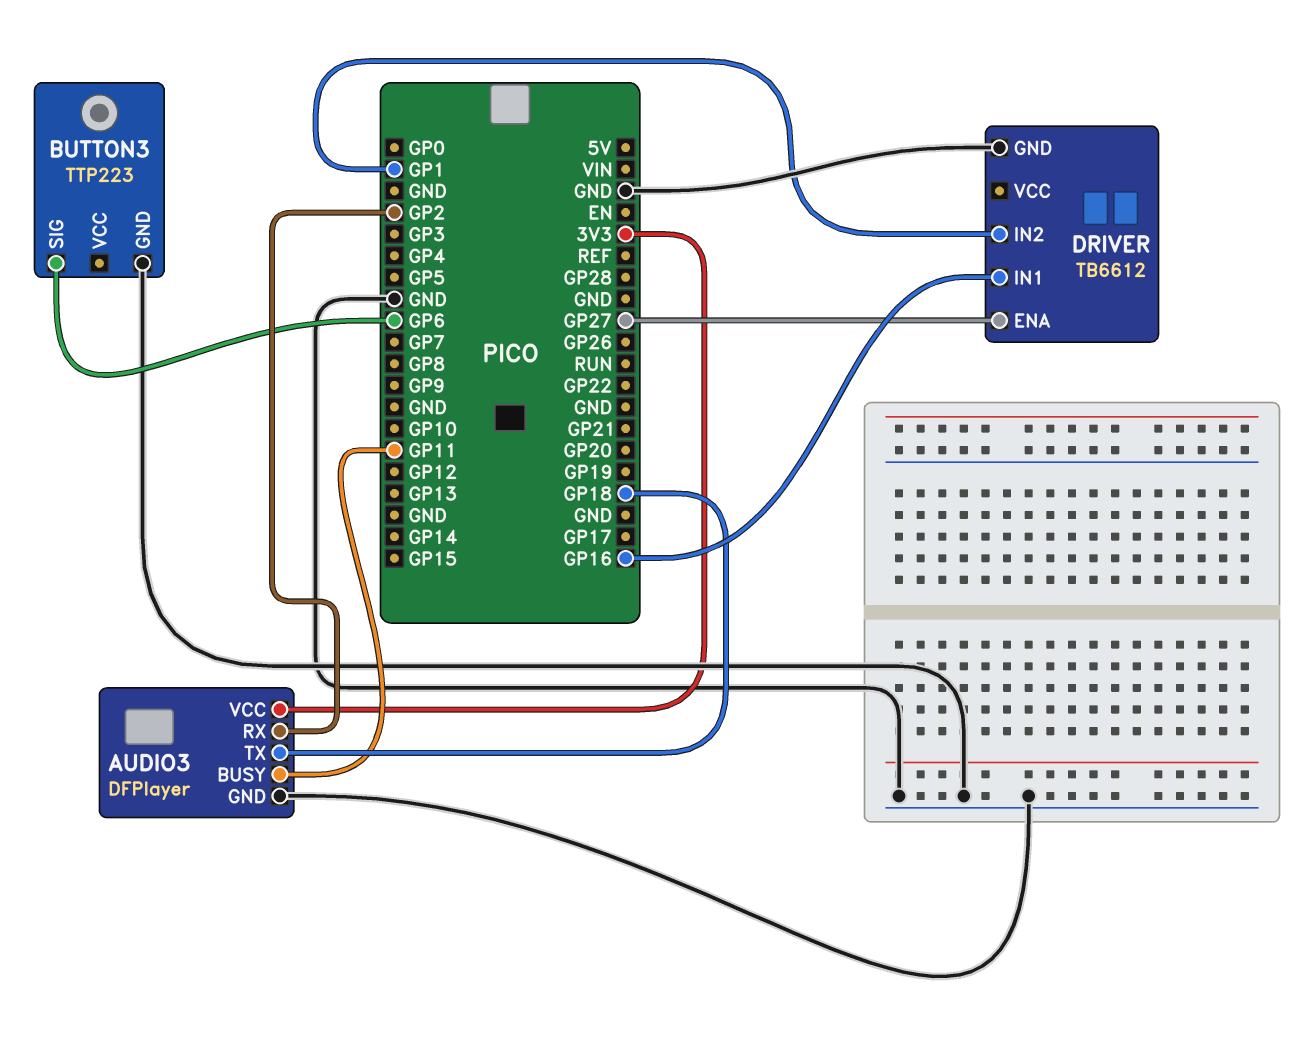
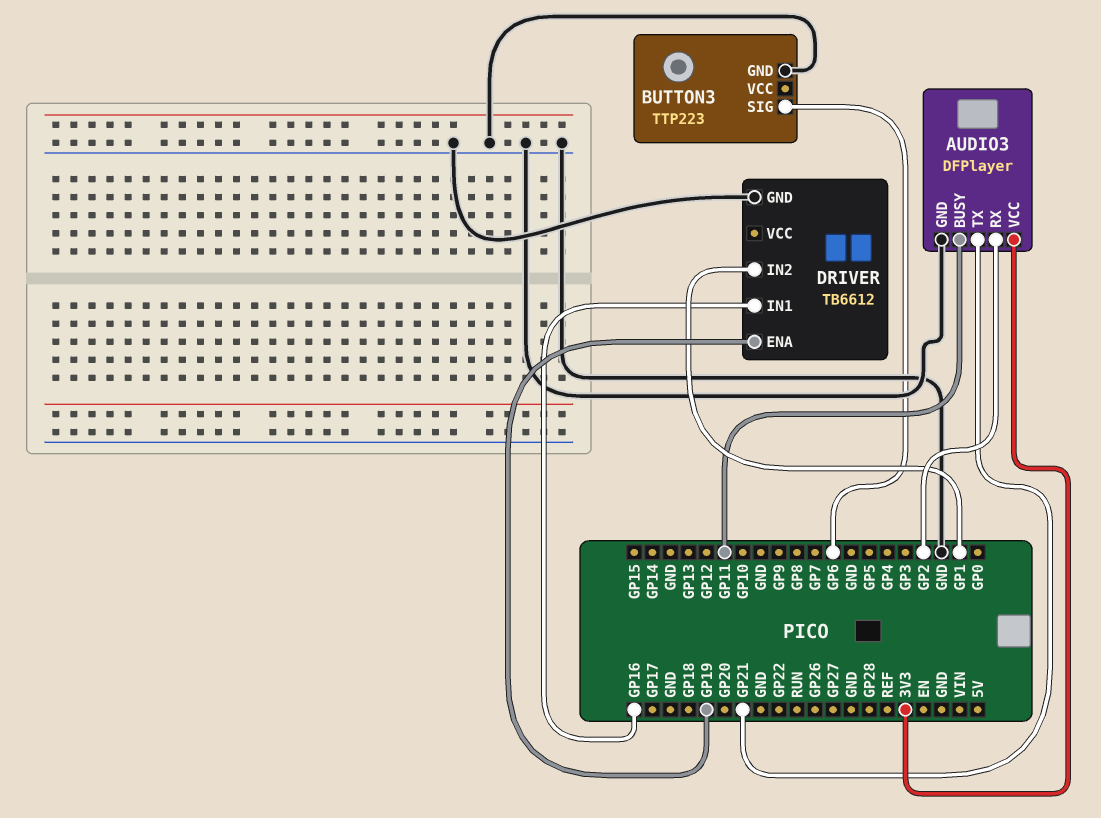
AUDIO3 pin TX: GP18 -> GP21
DRIVER pin ENA: GP27 -> GP19

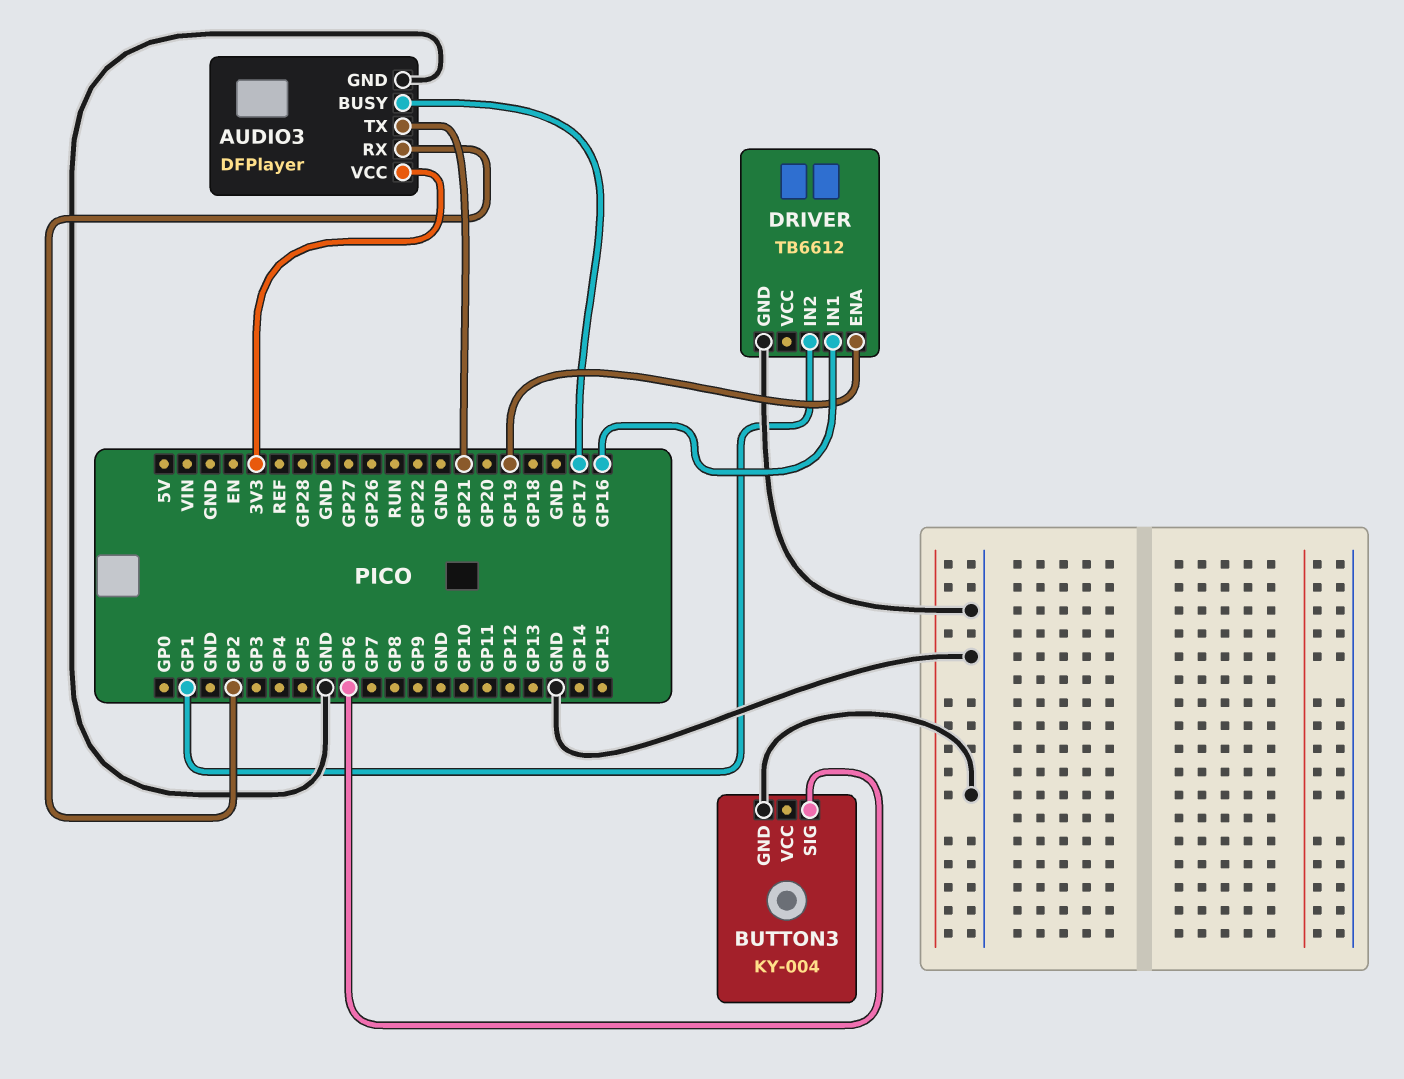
AUDIO3 pin BUSY: GP11 -> GP17
BUTTON3: TTP223 -> KY-004

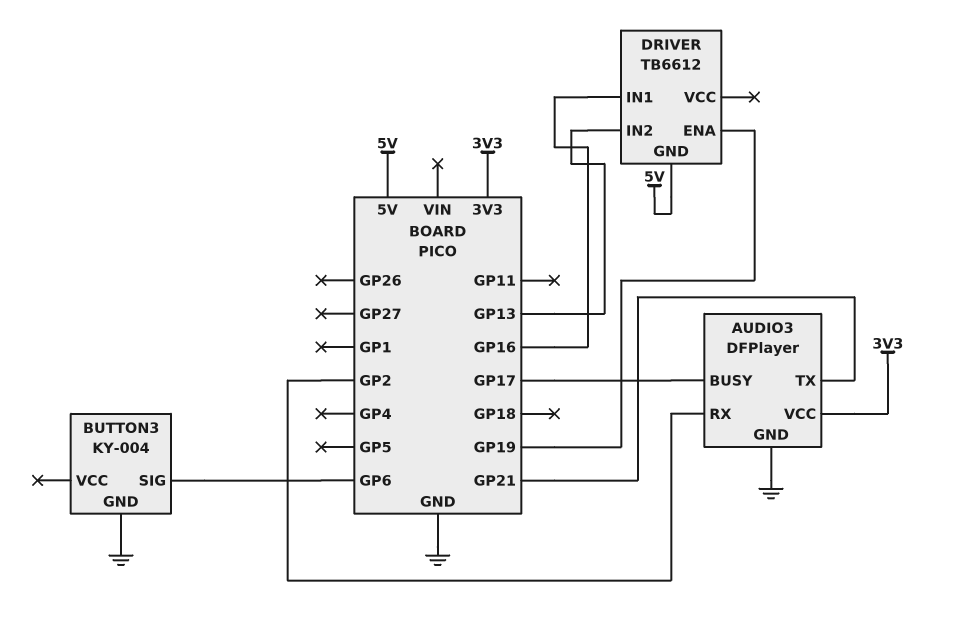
DRIVER pin GND: GND -> 5V
DRIVER pin IN2: GP1 -> GP13

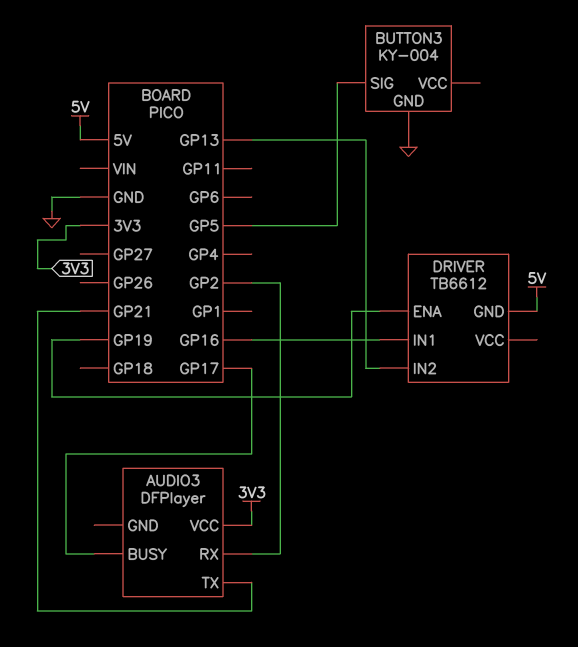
AUDIO3 pin GND: GND -> none
BUTTON3 pin SIG: GP6 -> GP5

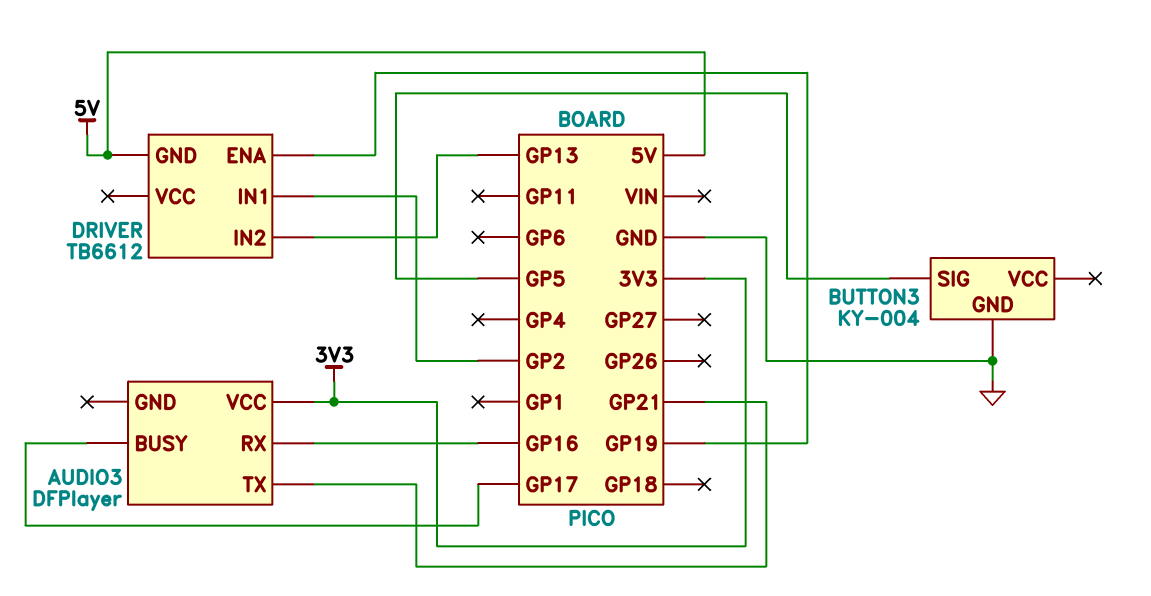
AUDIO3 pin RX: GP2 -> GP16
DRIVER pin IN1: GP16 -> GP2

